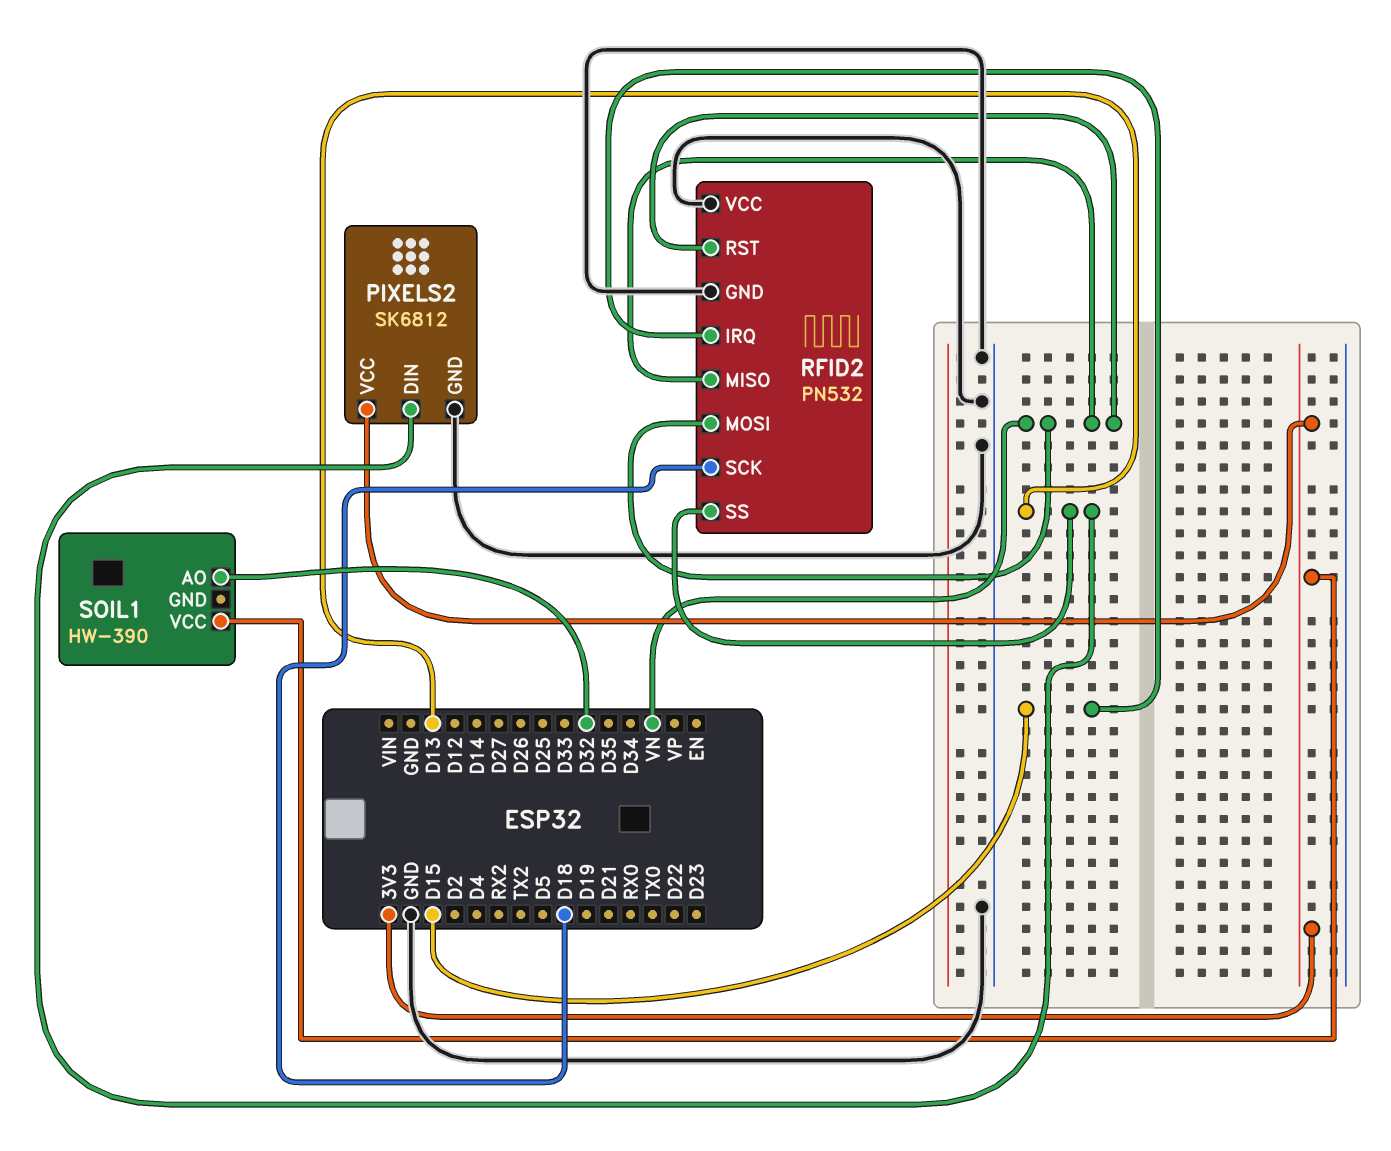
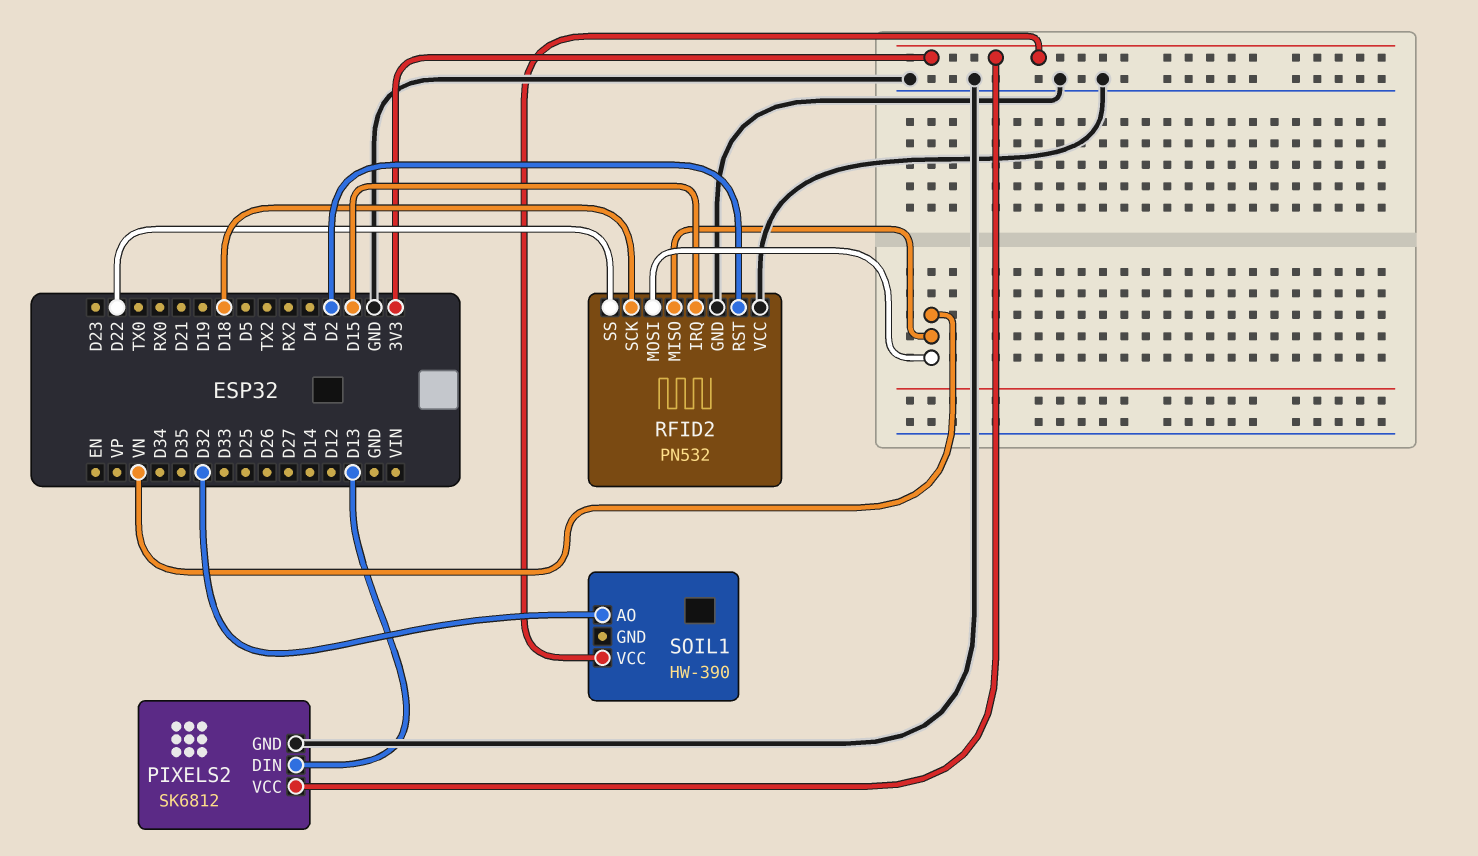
RFID2 pin RST: VN -> D2
RFID2 pin SS: D13 -> D22

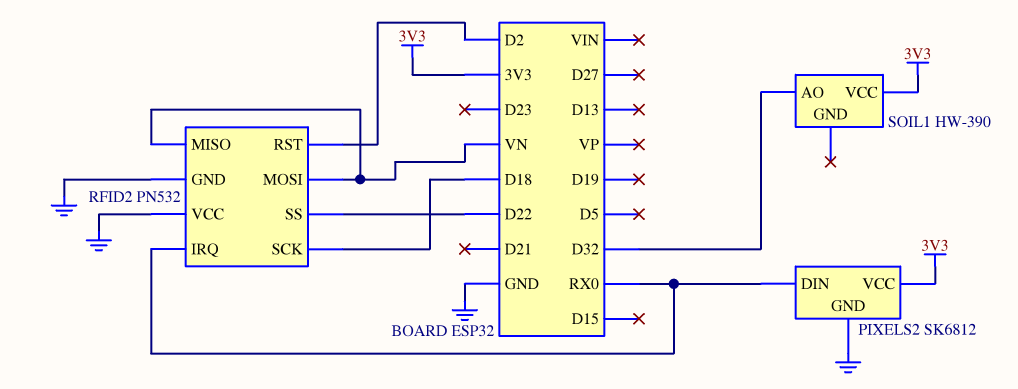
PIXELS2 pin DIN: D13 -> RX0
RFID2 pin IRQ: D15 -> RX0

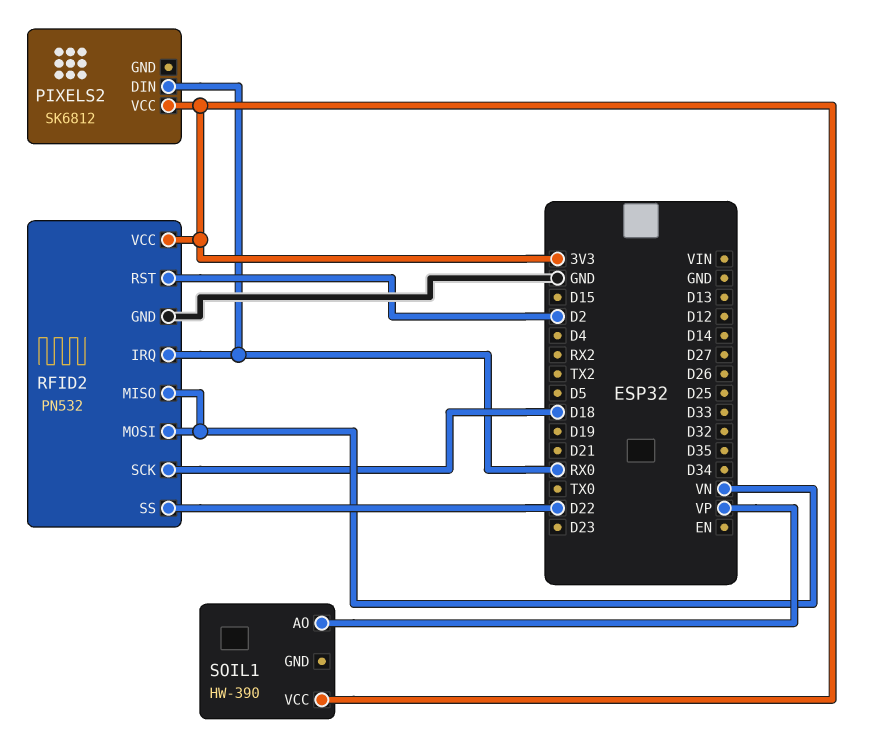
PIXELS2 pin GND: GND -> none
RFID2 pin VCC: GND -> 3V3
SOIL1 pin AO: D32 -> VP

